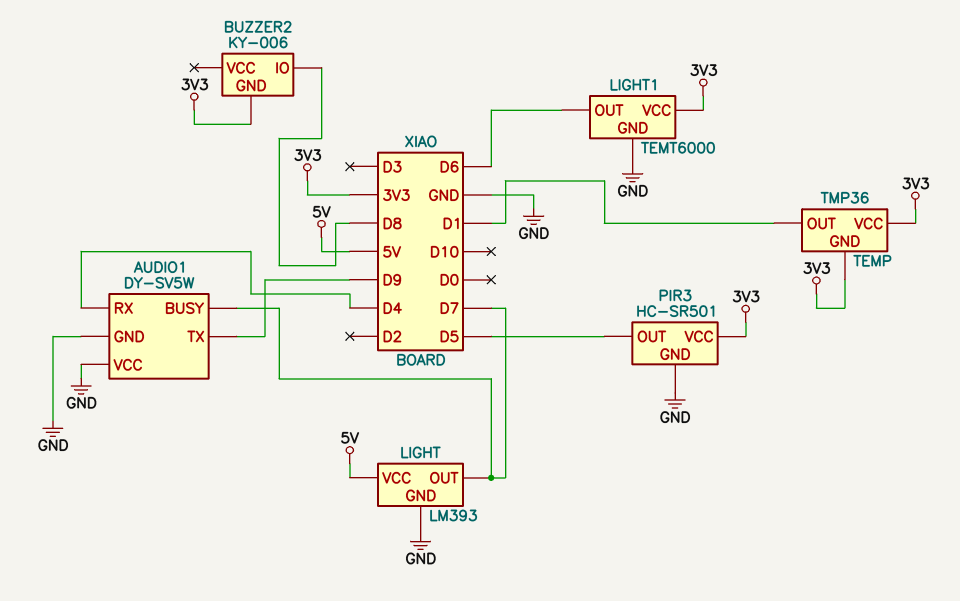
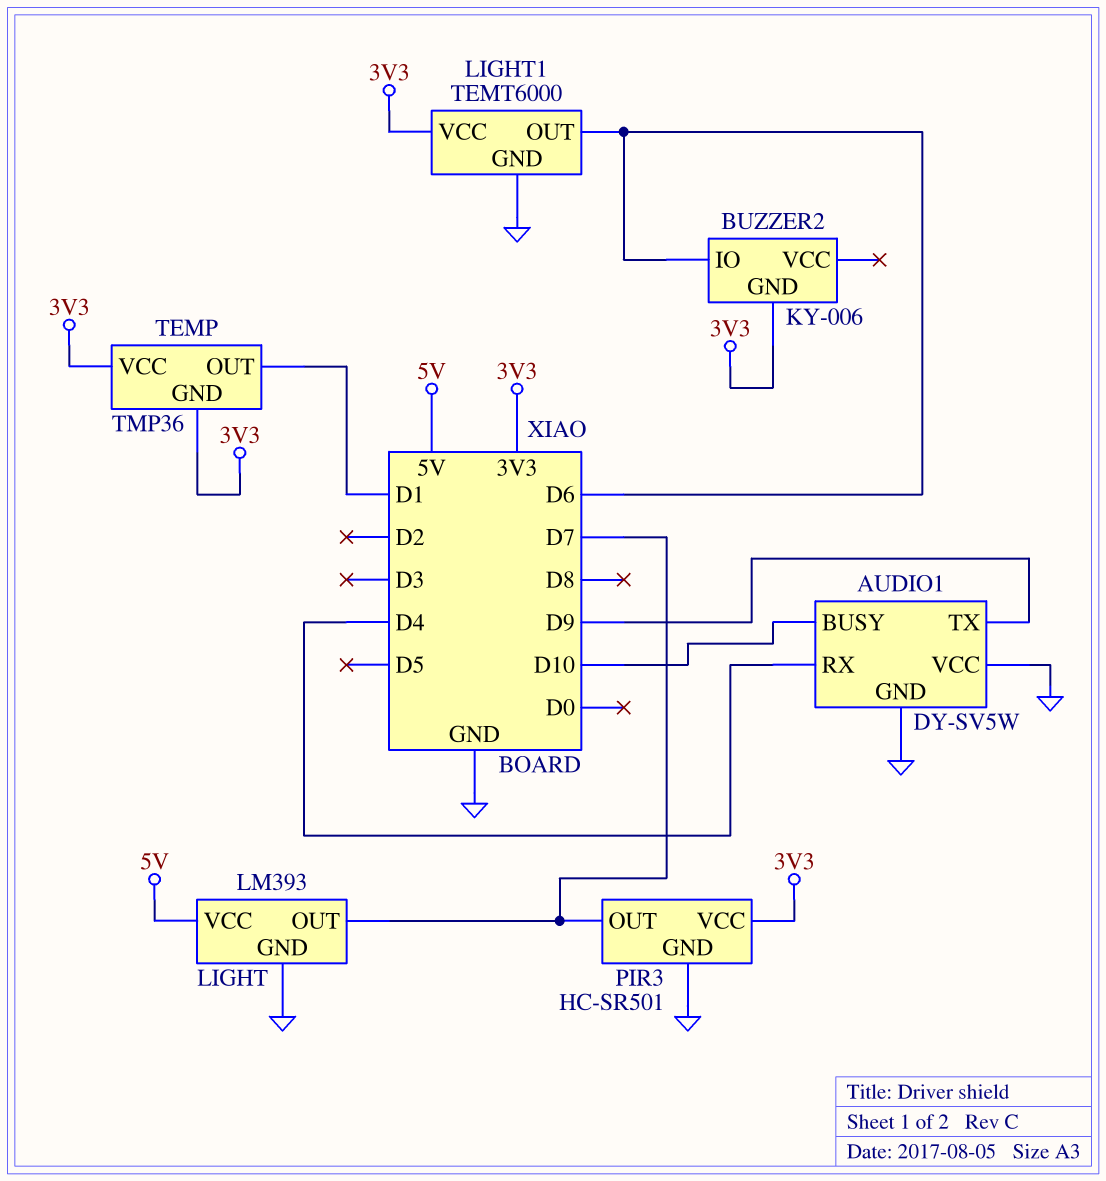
AUDIO1 pin BUSY: D7 -> D10
BUZZER2 pin IO: D8 -> D6
PIR3 pin OUT: D5 -> D7

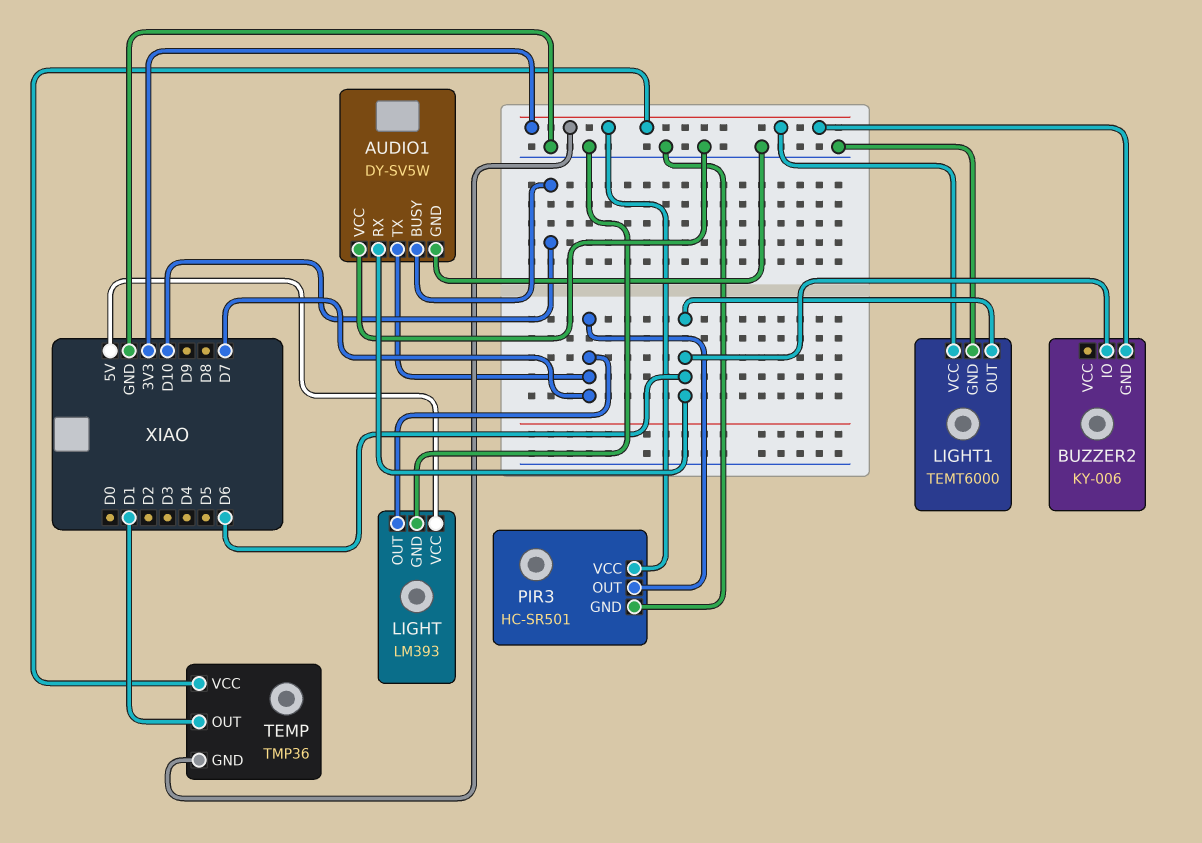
AUDIO1 pin RX: D4 -> D6
AUDIO1 pin TX: D9 -> D7

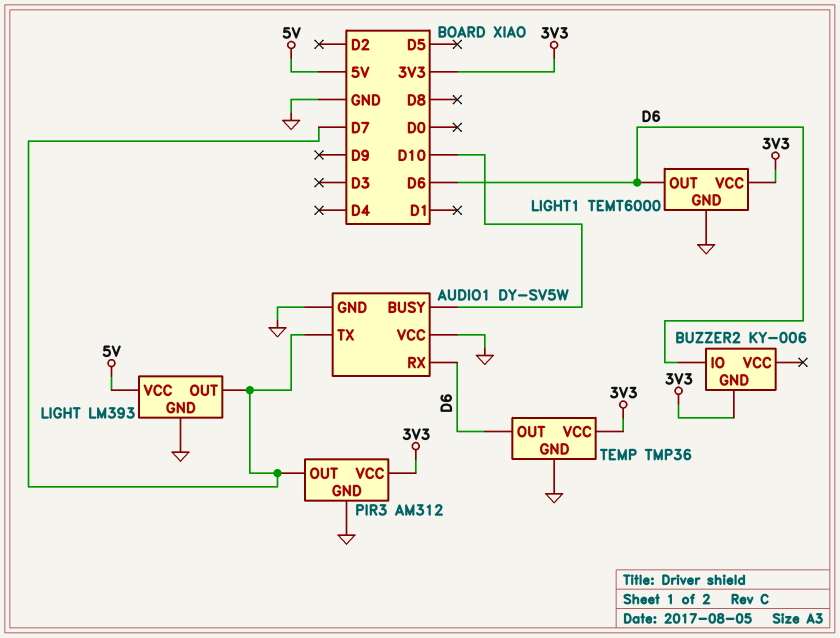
PIR3: HC-SR501 -> AM312
TEMP pin GND: 3V3 -> GND
TEMP pin OUT: D1 -> D6

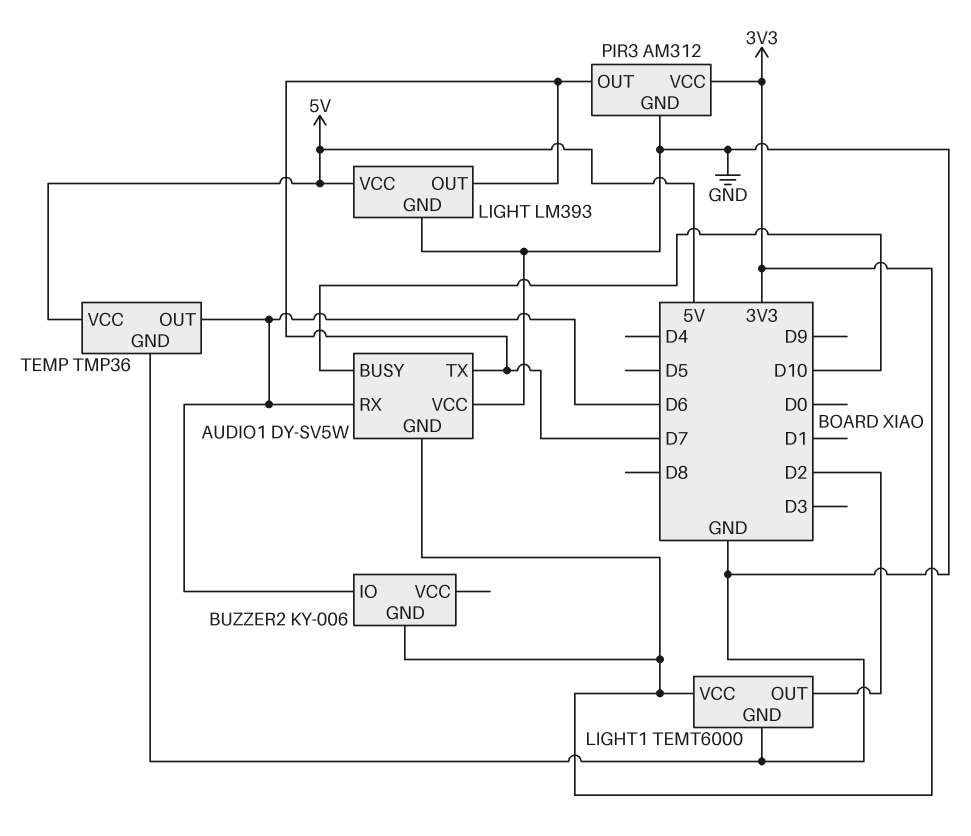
AUDIO1 pin GND: GND -> 3V3
LIGHT1 pin OUT: D6 -> D2
TEMP pin VCC: 3V3 -> 5V

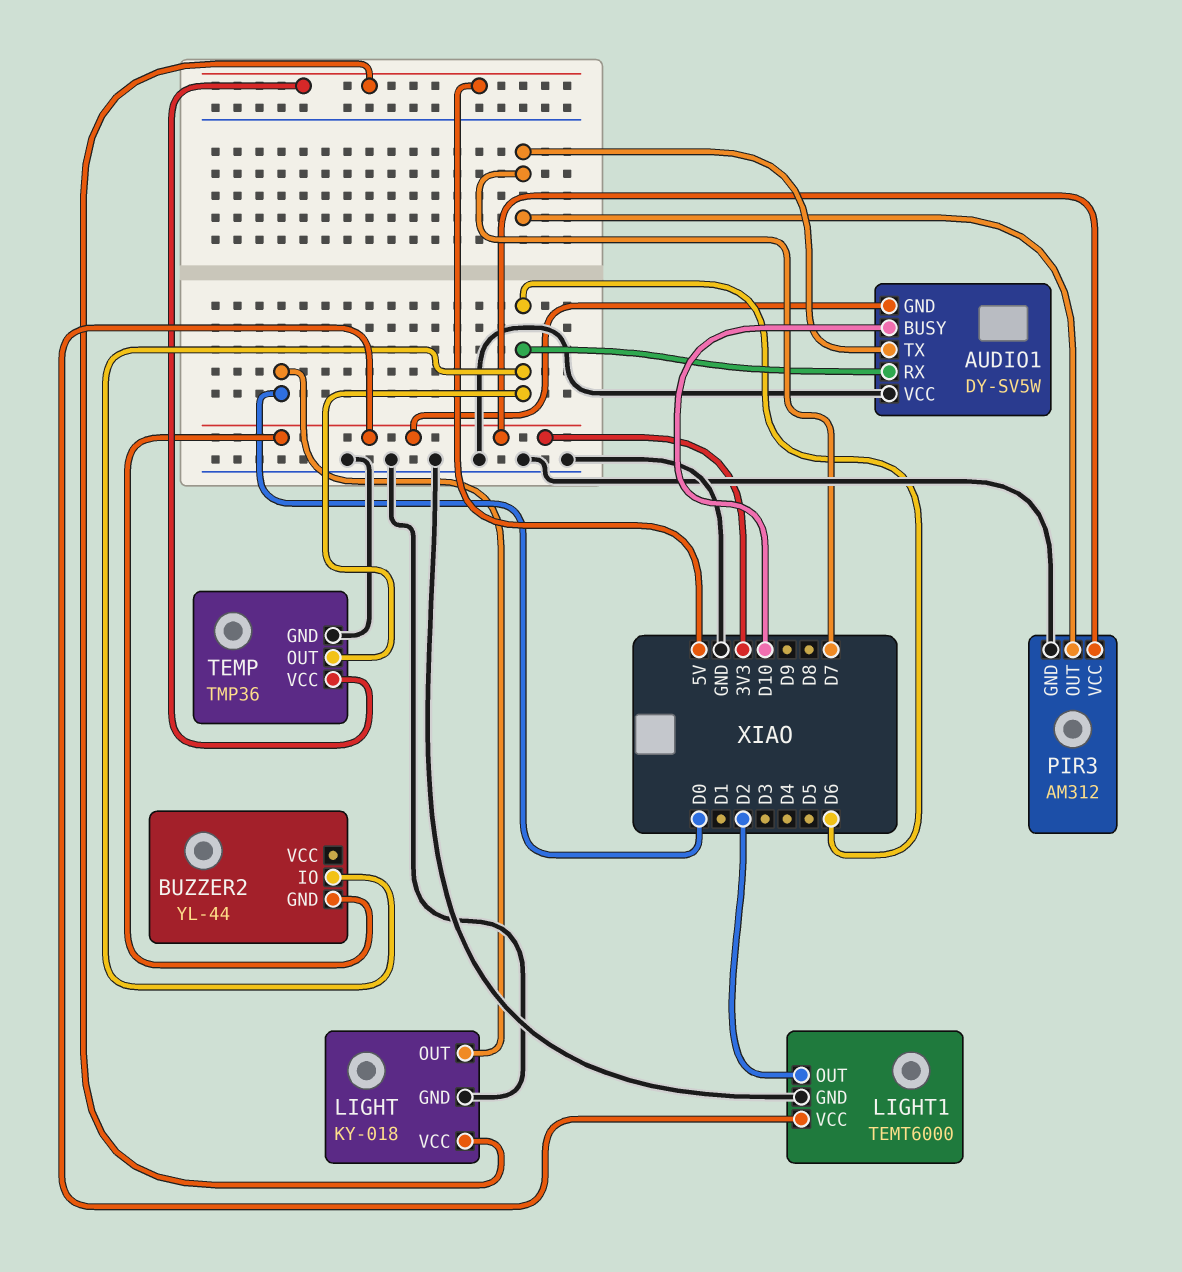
BUZZER2: KY-006 -> YL-44
LIGHT: LM393 -> KY-018
LIGHT pin OUT: D7 -> D0

